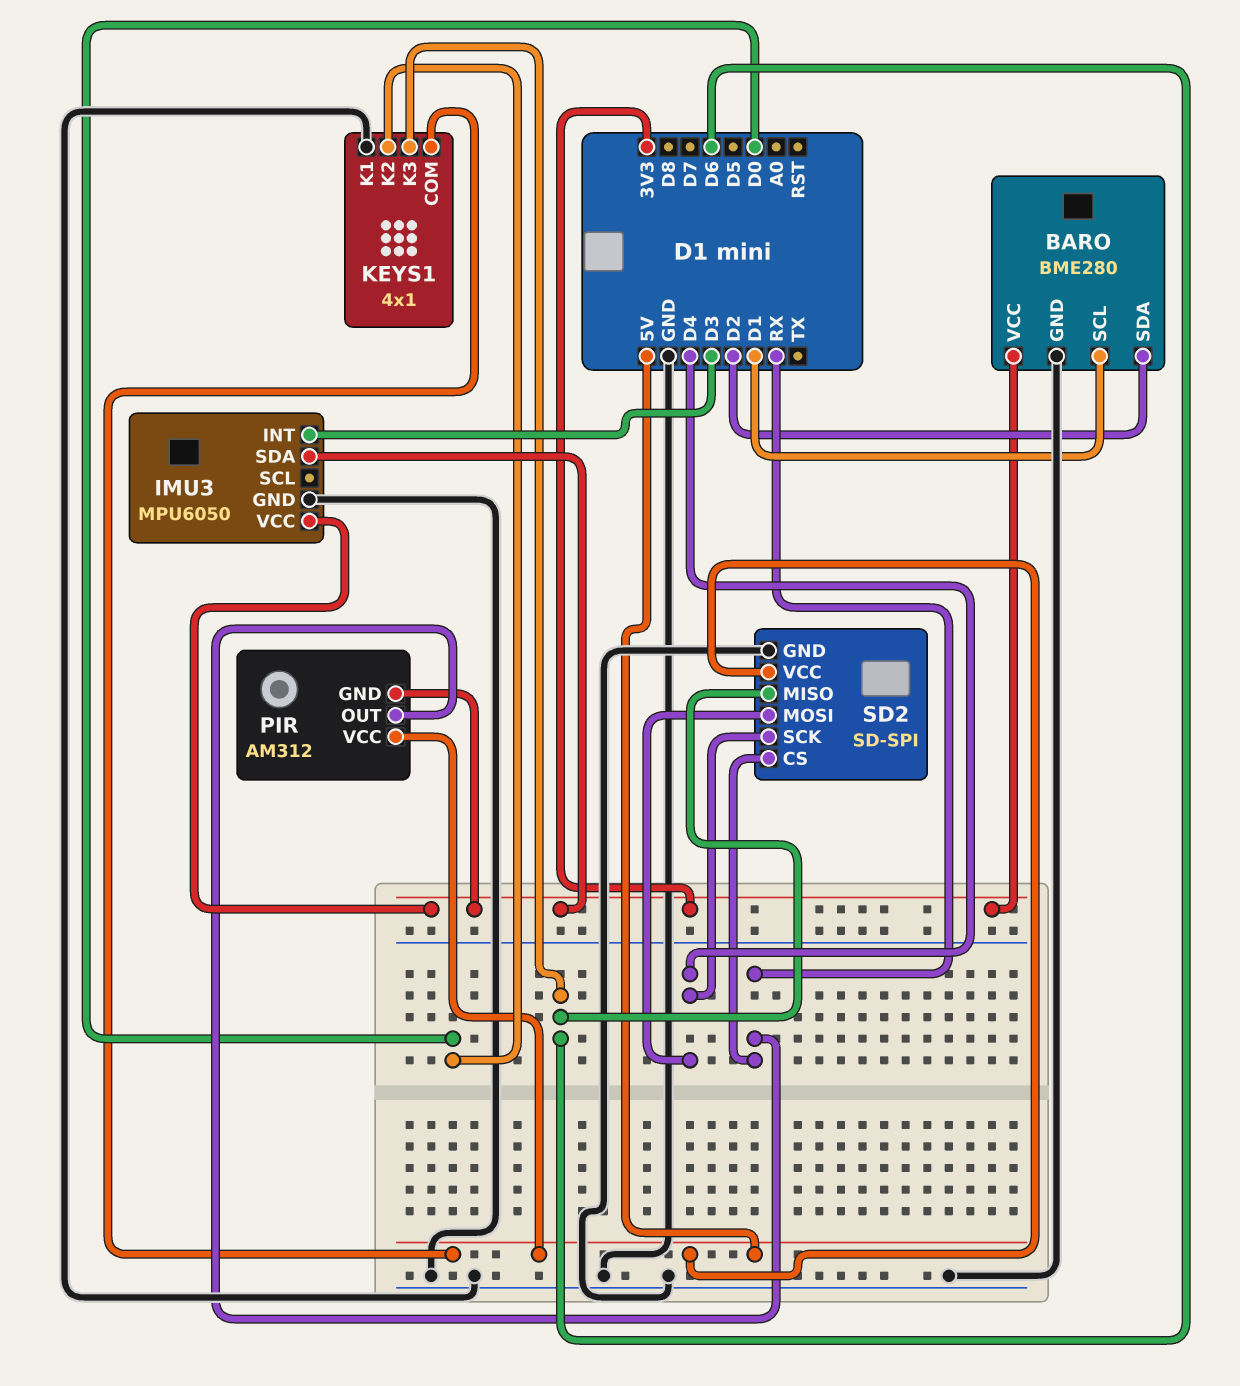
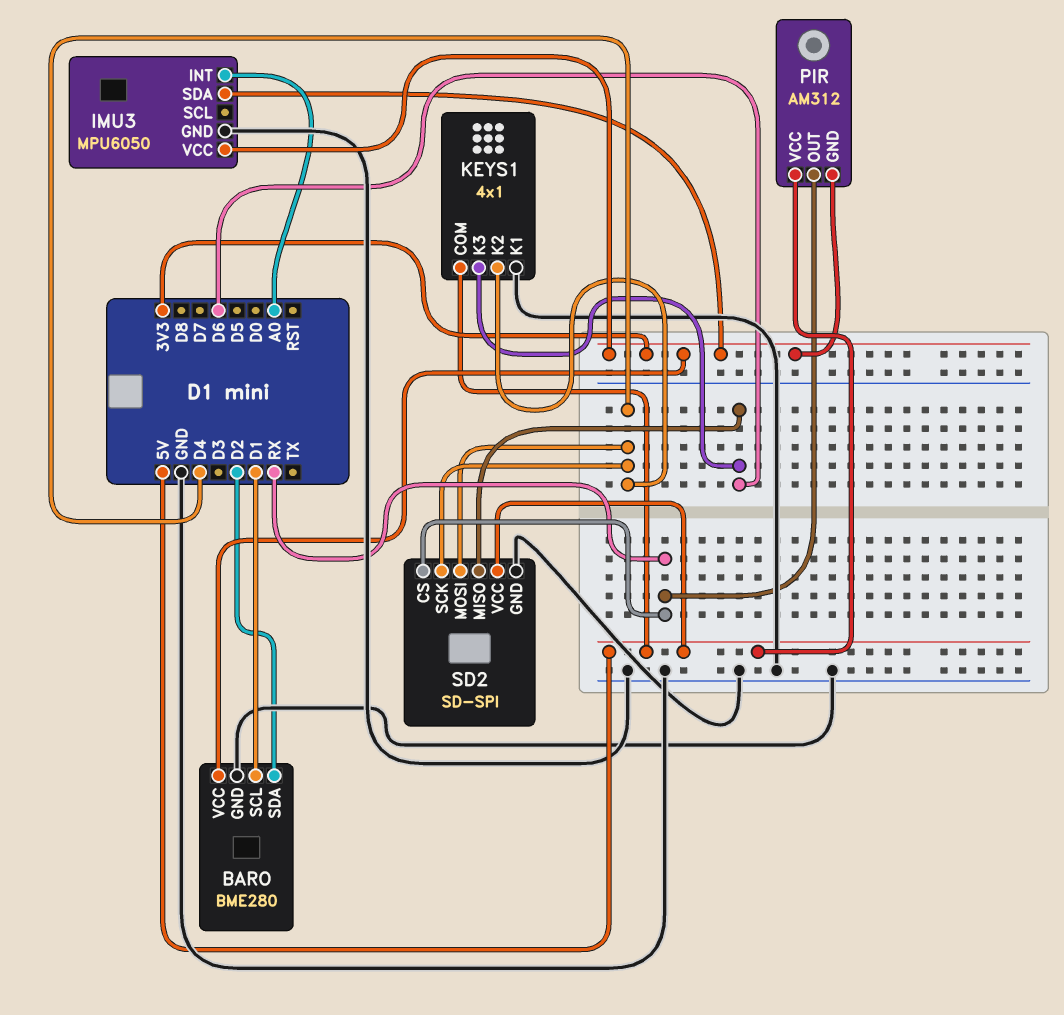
IMU3 pin INT: D3 -> A0
KEYS1 pin K2: D0 -> D4

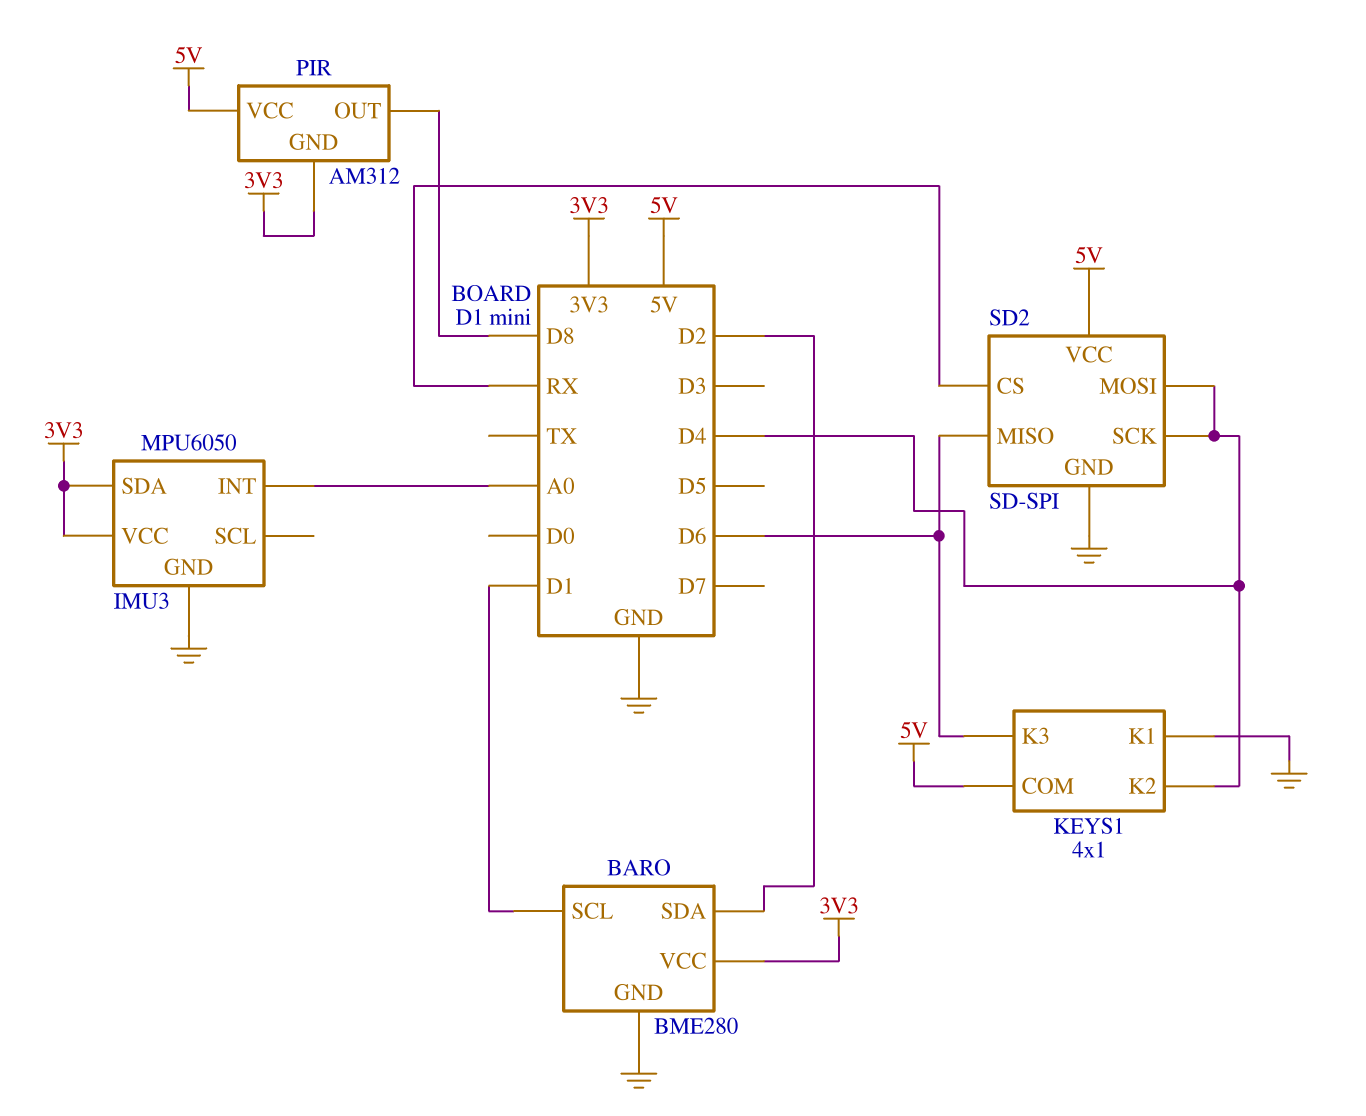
PIR pin OUT: RX -> D8

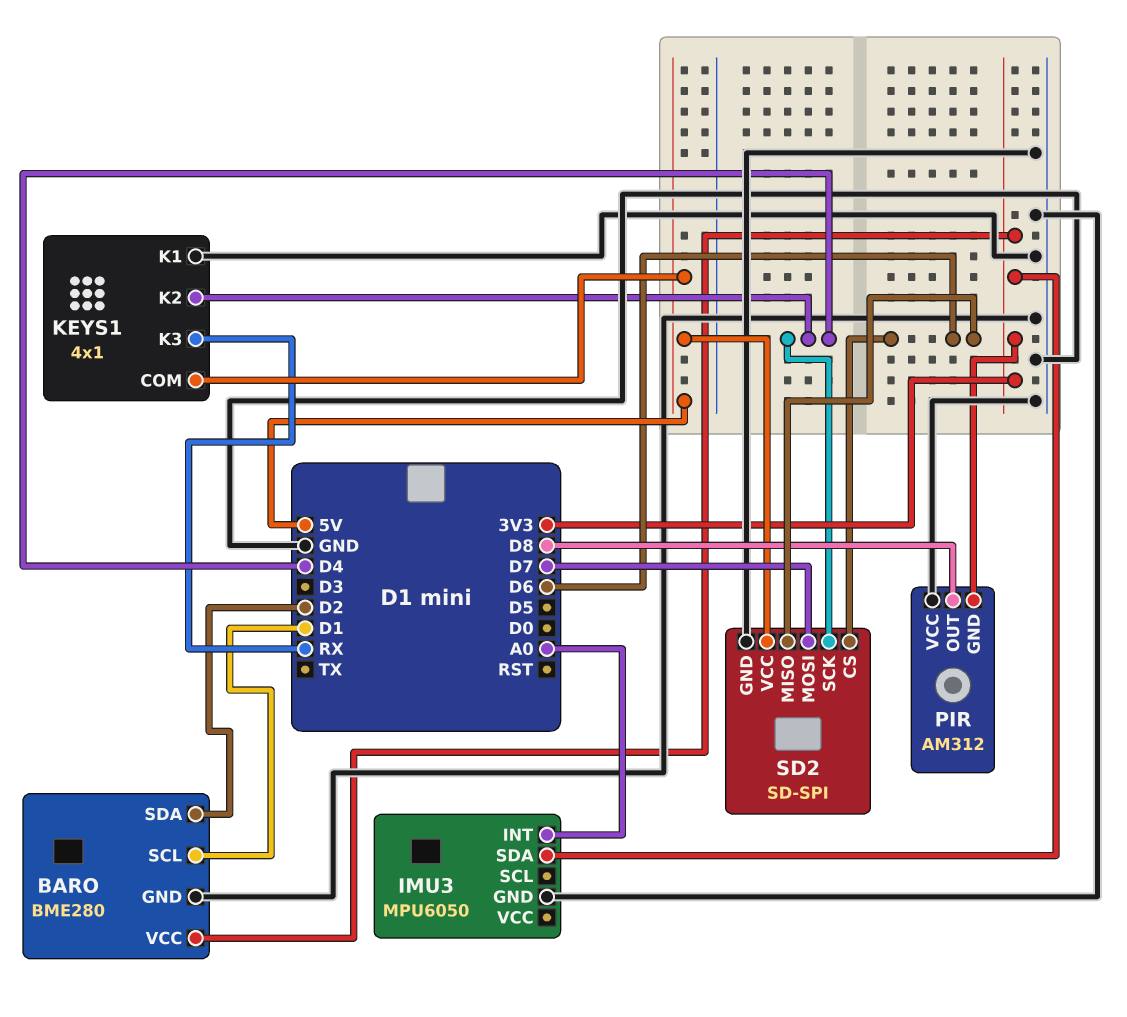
IMU3 pin VCC: 3V3 -> none
KEYS1 pin K3: D6 -> RX
PIR pin VCC: 5V -> GND
SD2 pin CS: RX -> D6
SD2 pin MOSI: D4 -> D7

